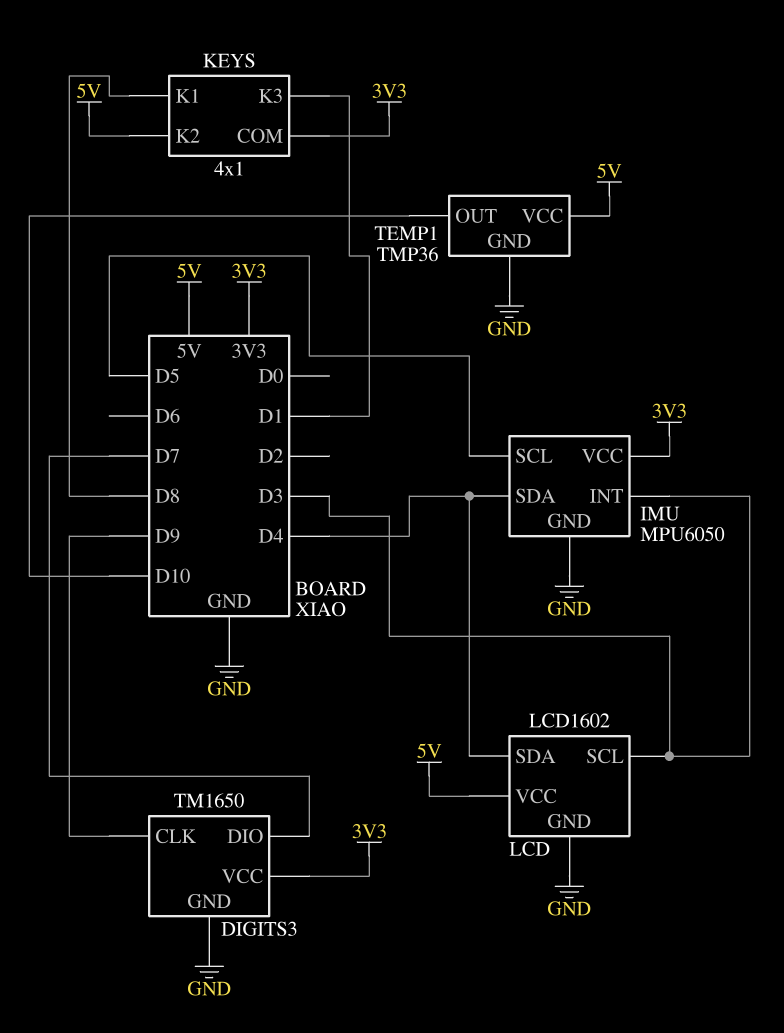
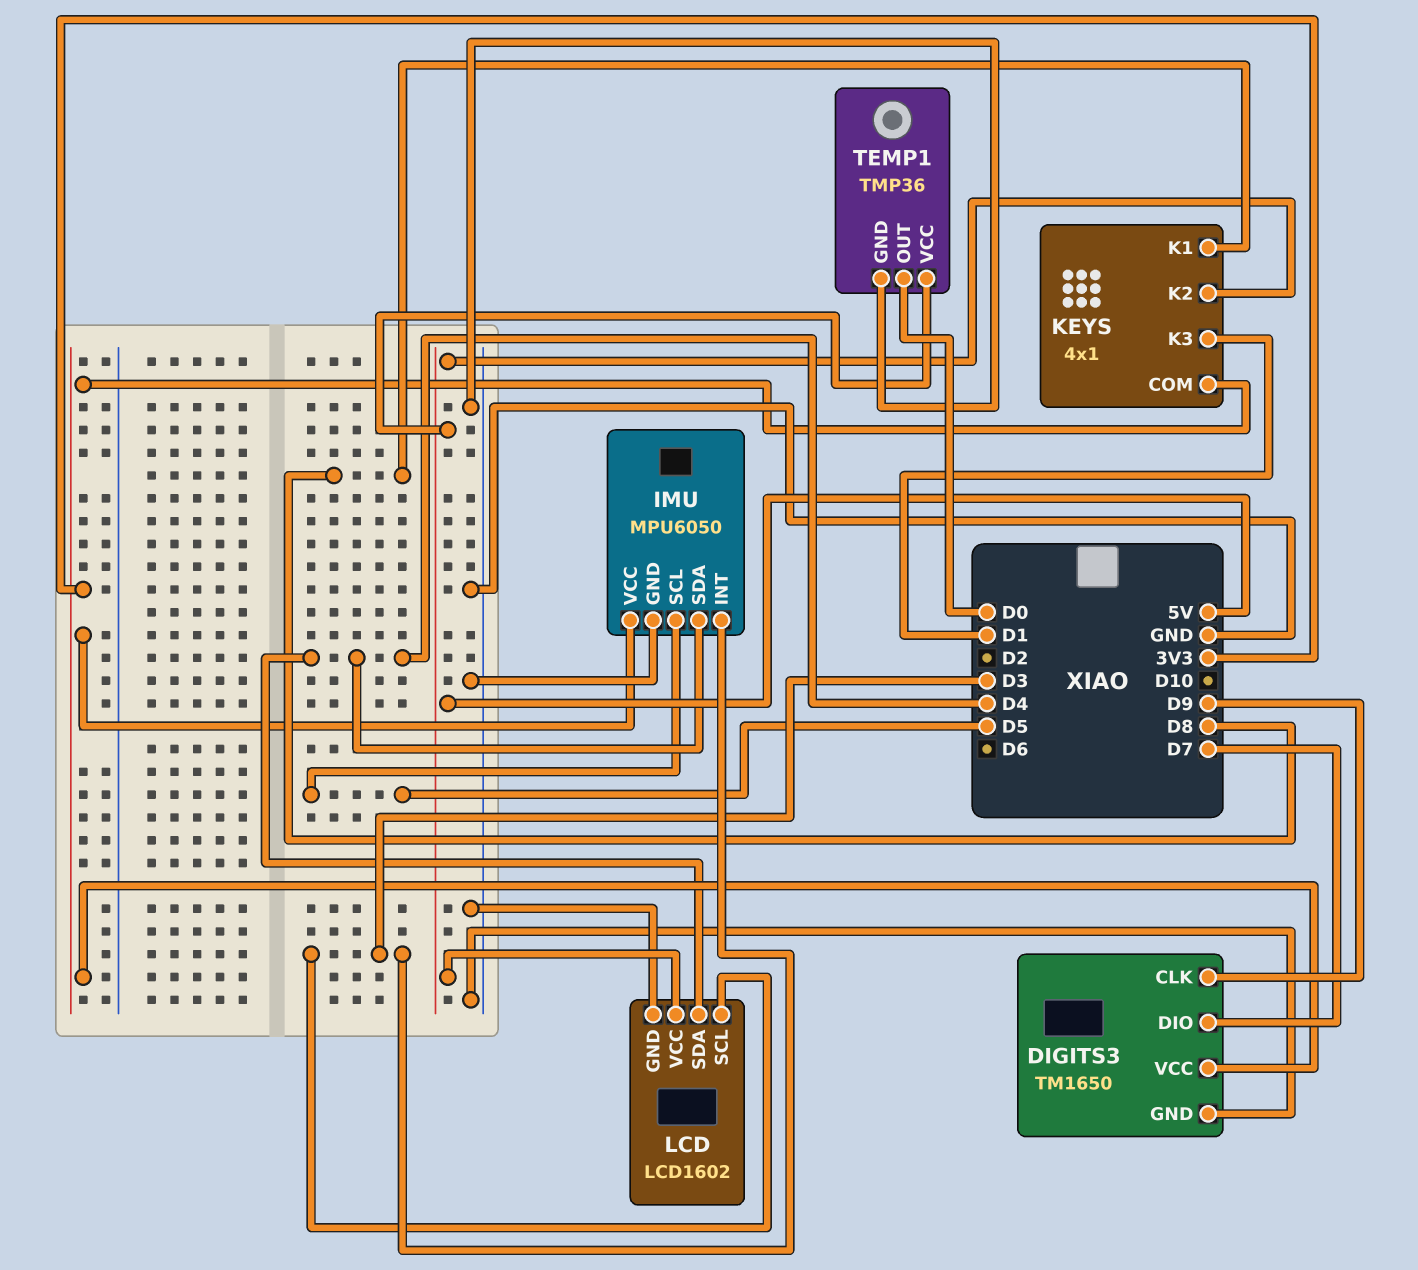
TEMP1 pin OUT: D10 -> D0

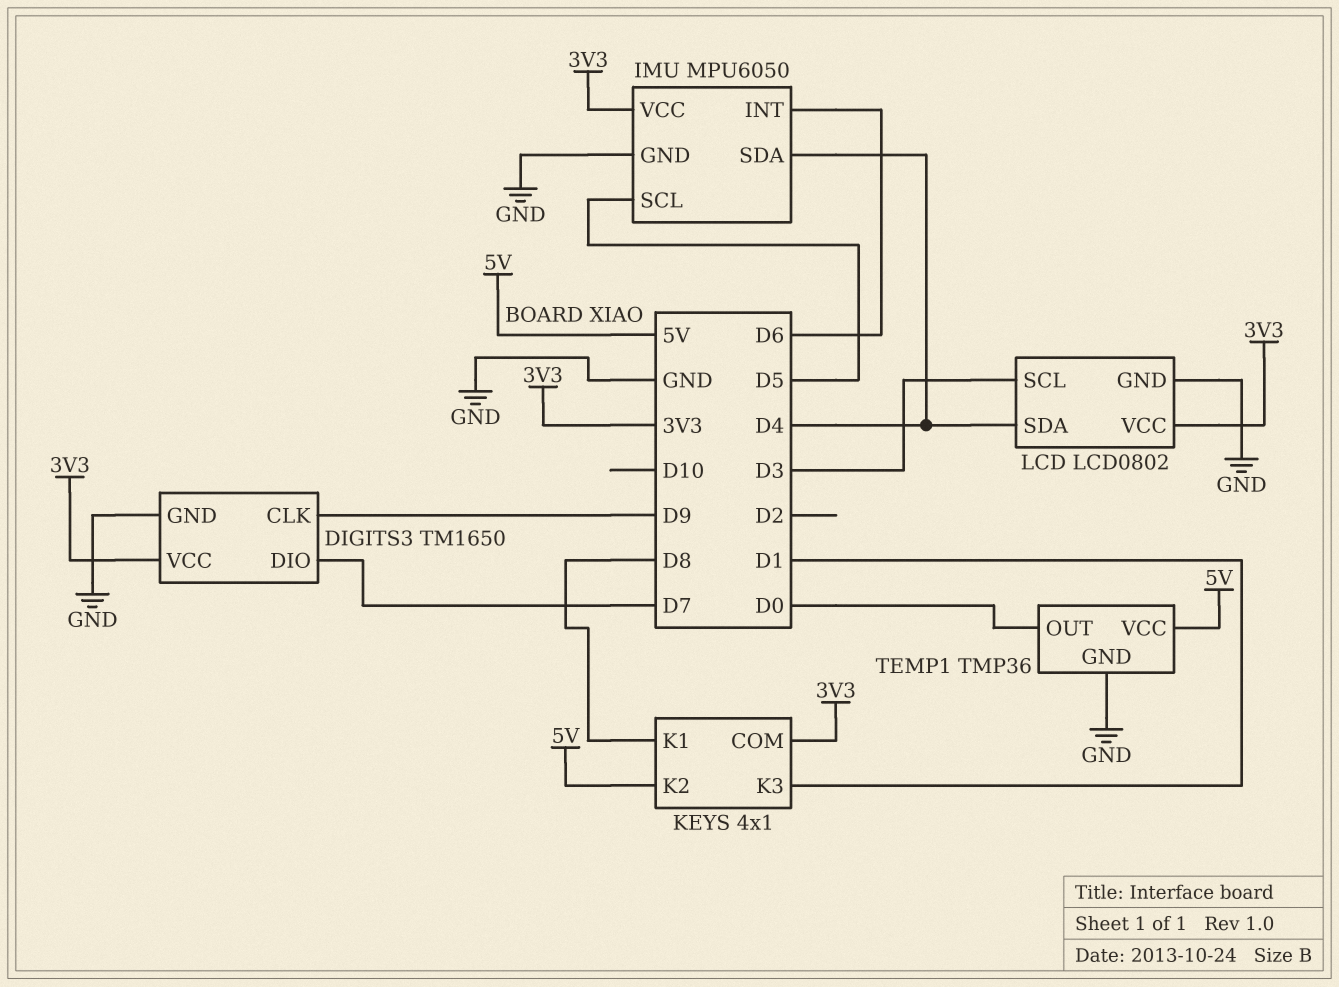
IMU pin INT: D3 -> D6
LCD: LCD1602 -> LCD0802
LCD pin VCC: 5V -> 3V3

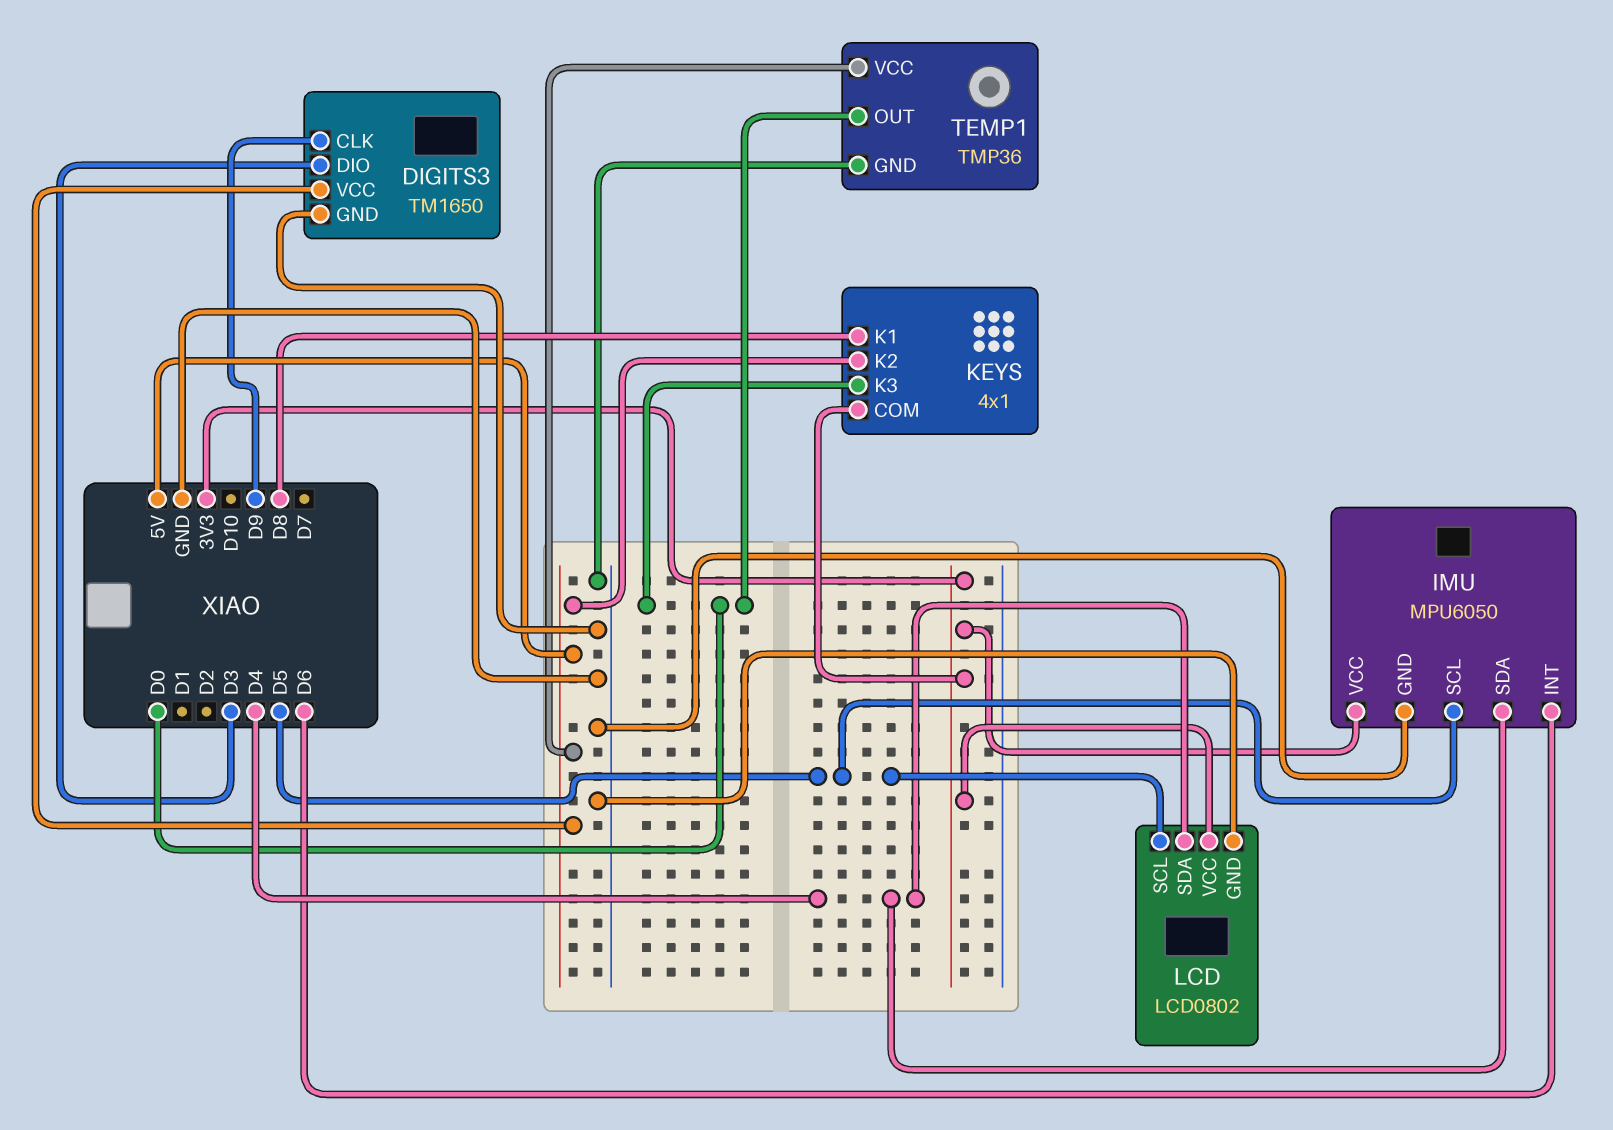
DIGITS3 pin DIO: D7 -> D3
DIGITS3 pin VCC: 3V3 -> 5V
KEYS pin K3: D1 -> D0
LCD pin SCL: D3 -> D5

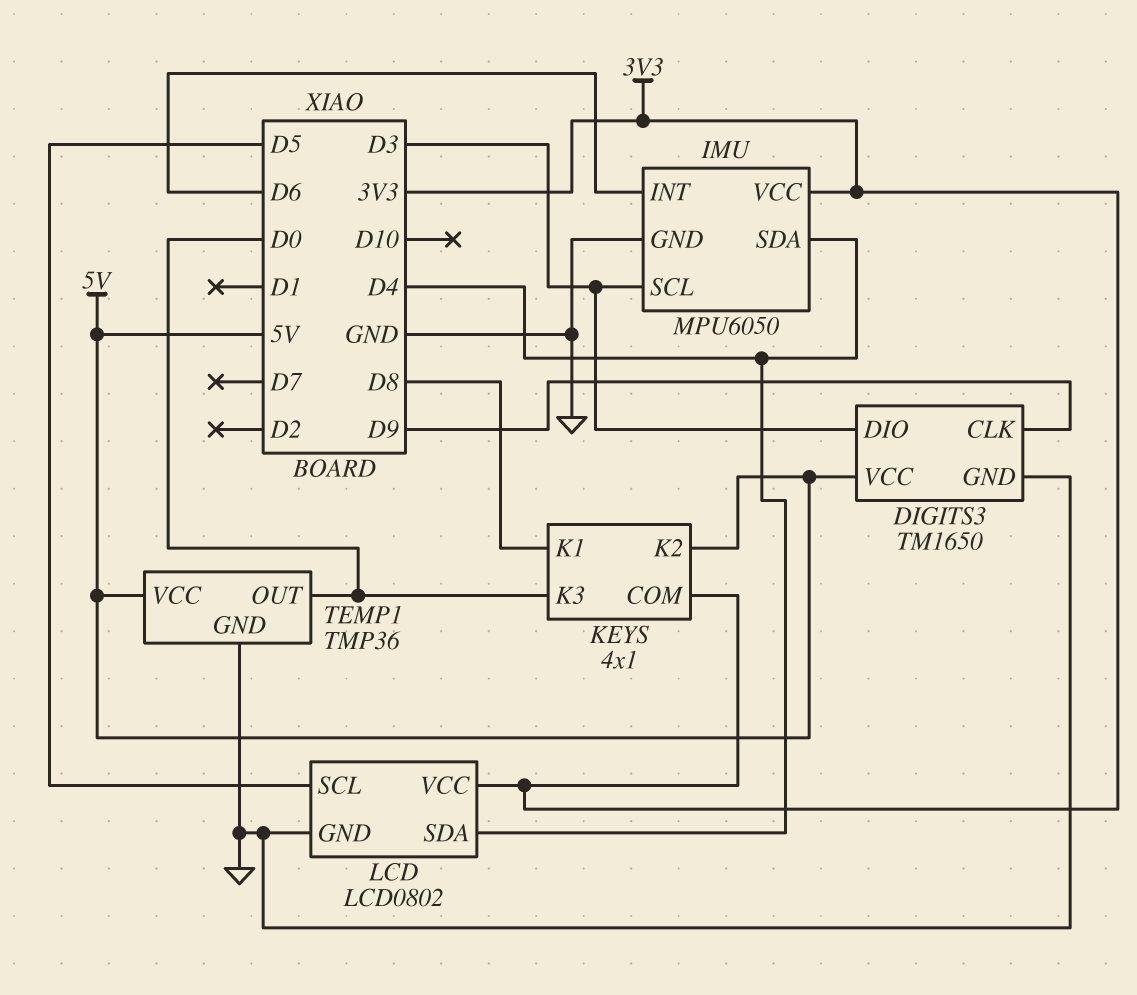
IMU pin SCL: D5 -> D3

